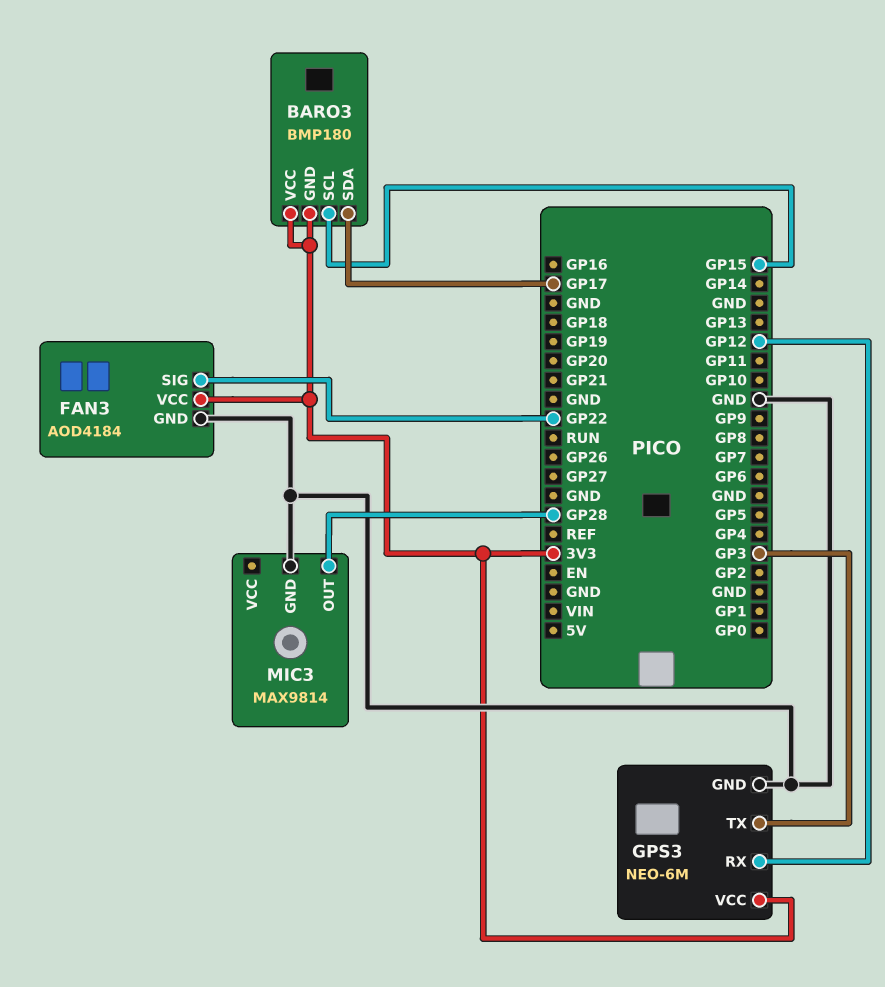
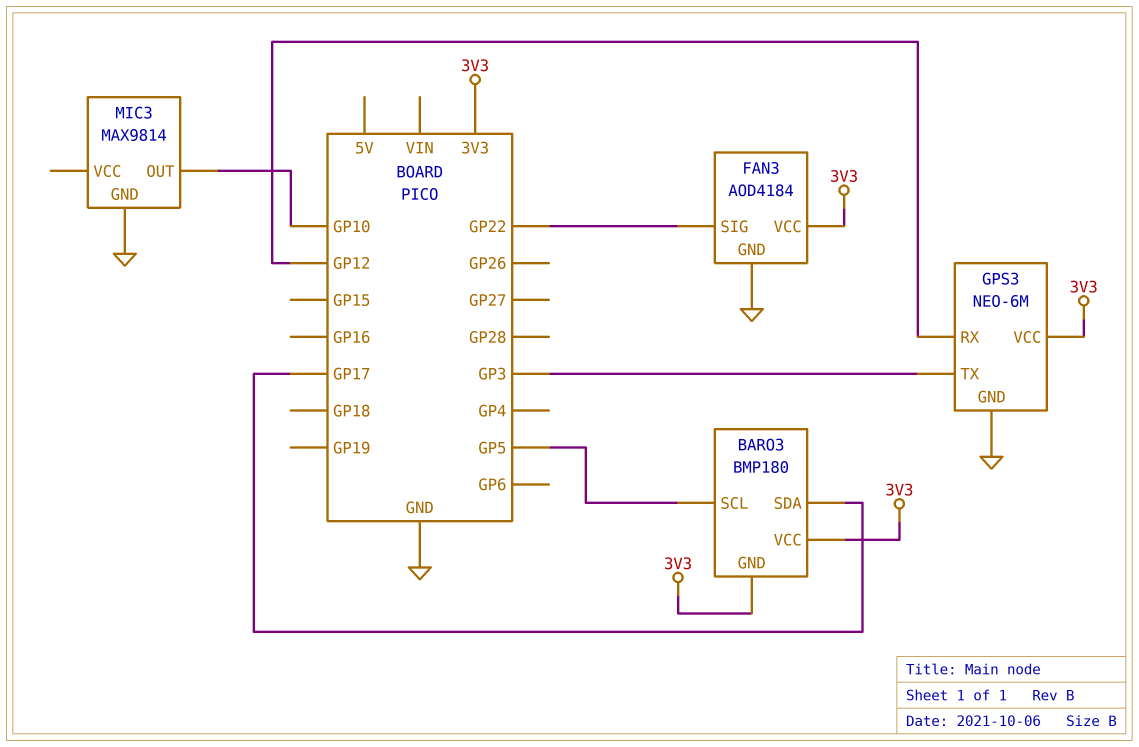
BARO3 pin SCL: GP15 -> GP5
MIC3 pin OUT: GP28 -> GP10

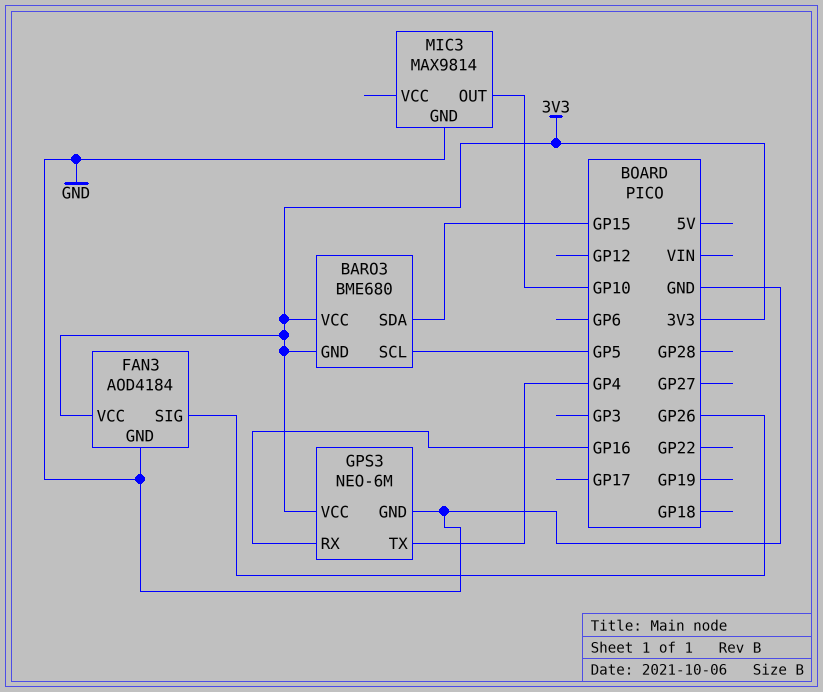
BARO3: BMP180 -> BME680
BARO3 pin SDA: GP17 -> GP15
FAN3 pin SIG: GP22 -> GP26
GPS3 pin RX: GP12 -> GP16
GPS3 pin TX: GP3 -> GP4

